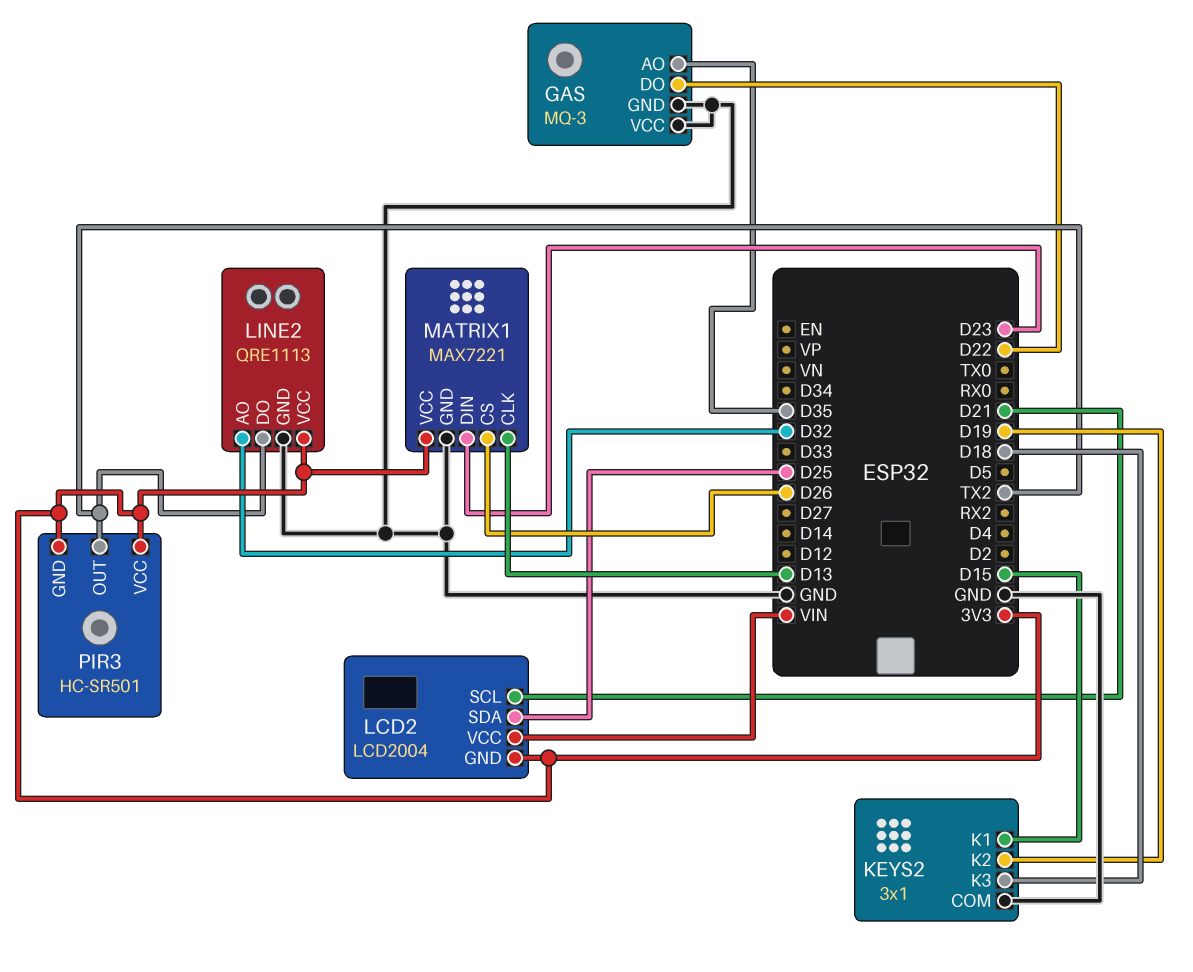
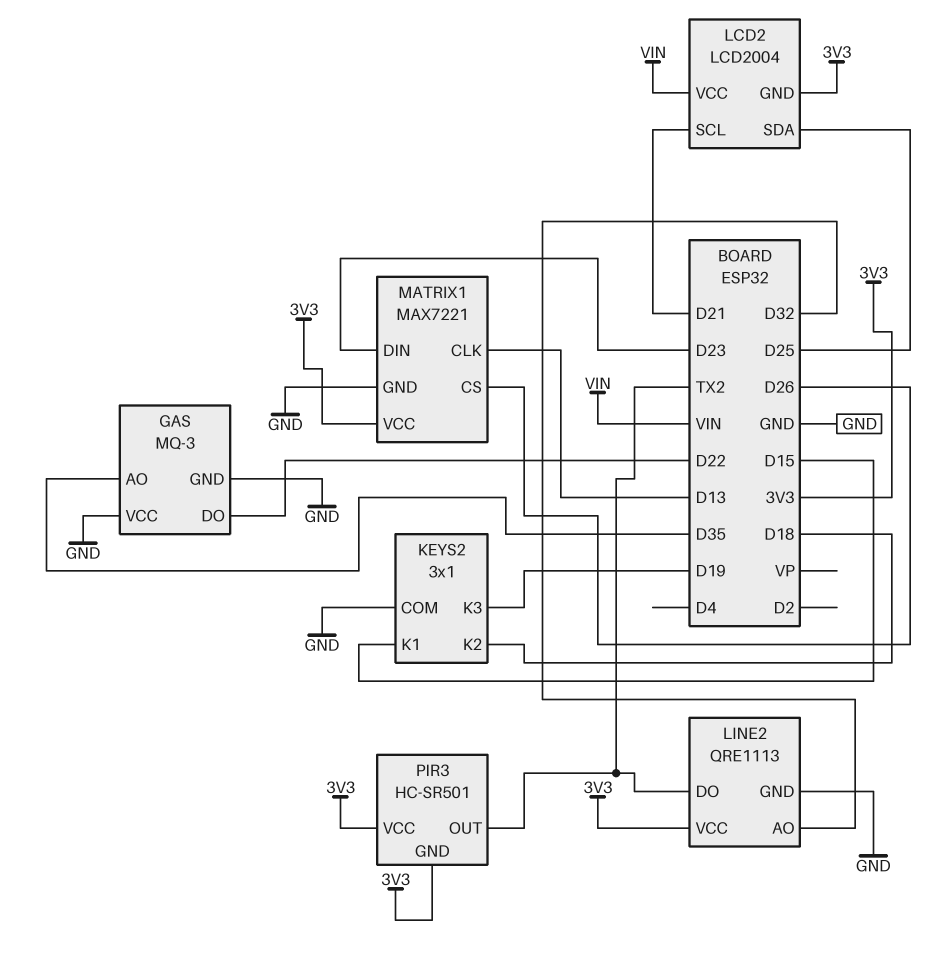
KEYS2 pin K2: D19 -> D18
KEYS2 pin K3: D18 -> D19

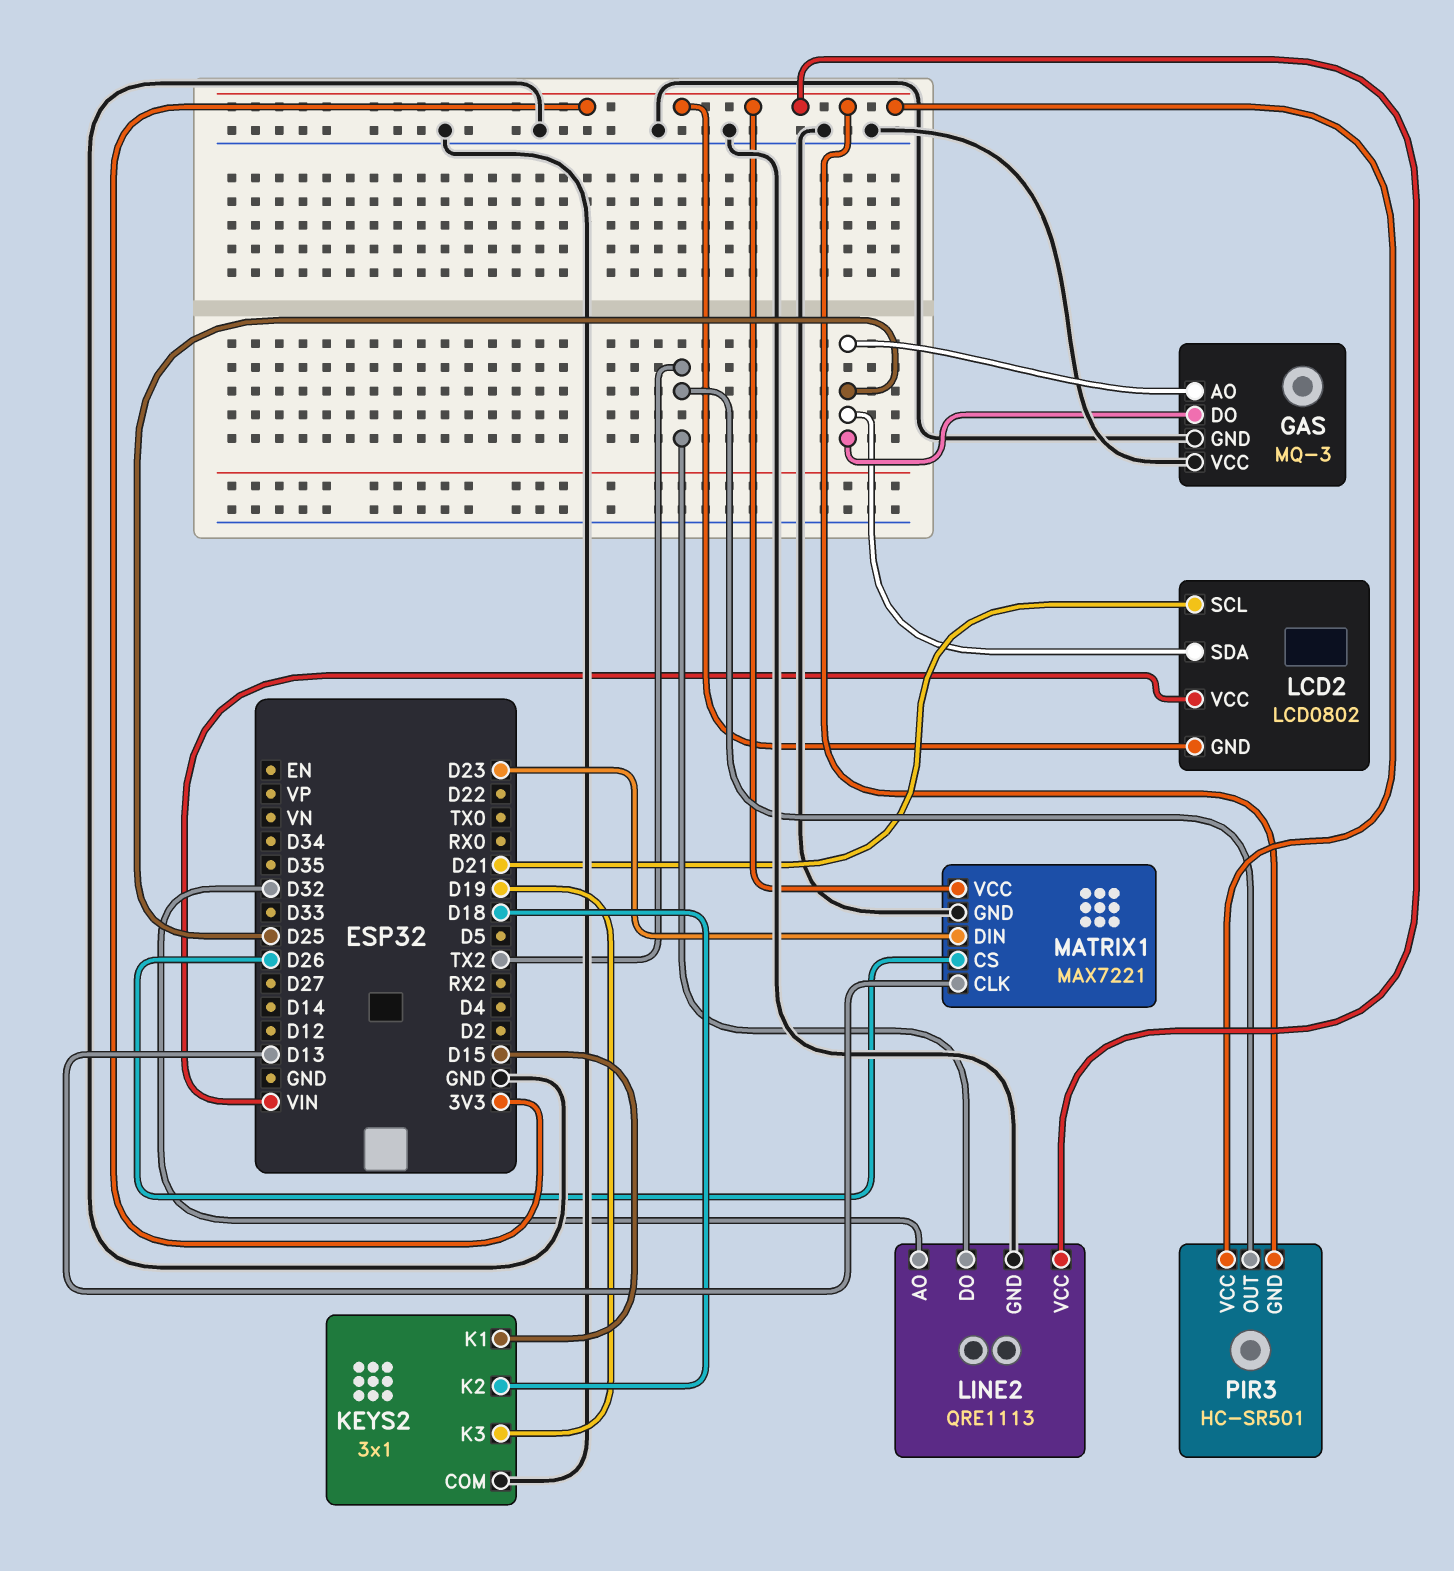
GAS pin AO: D35 -> D25
GAS pin DO: D22 -> D25
LCD2: LCD2004 -> LCD0802

